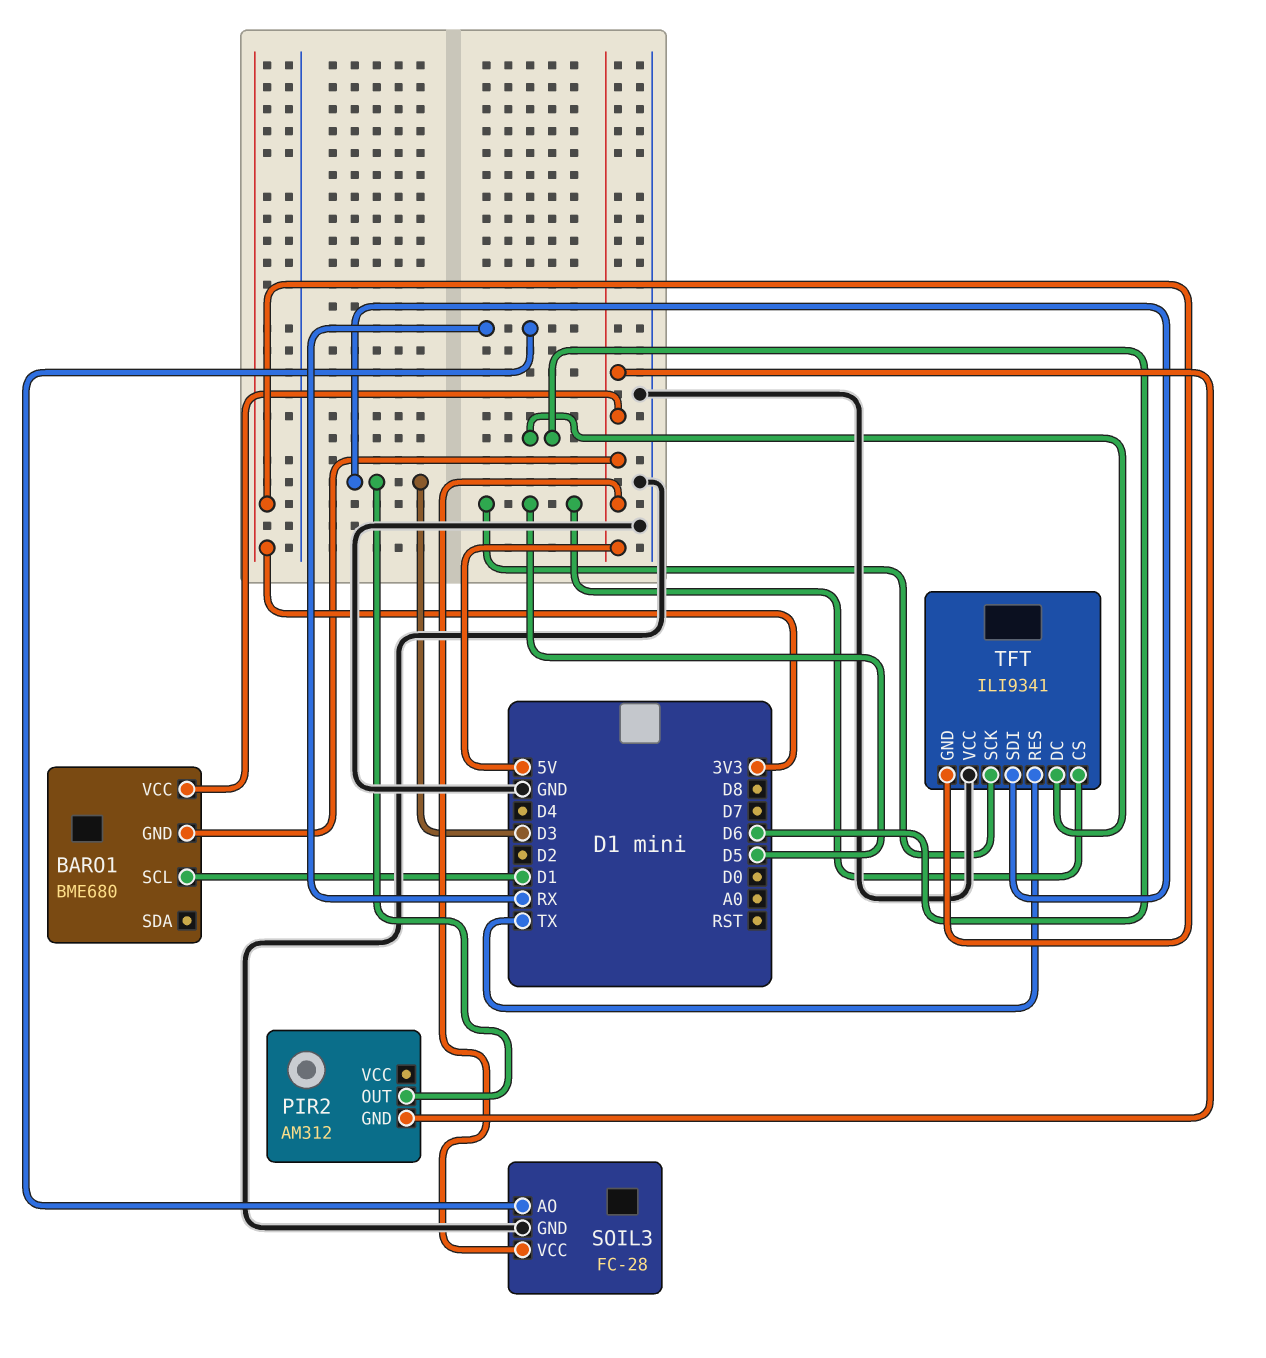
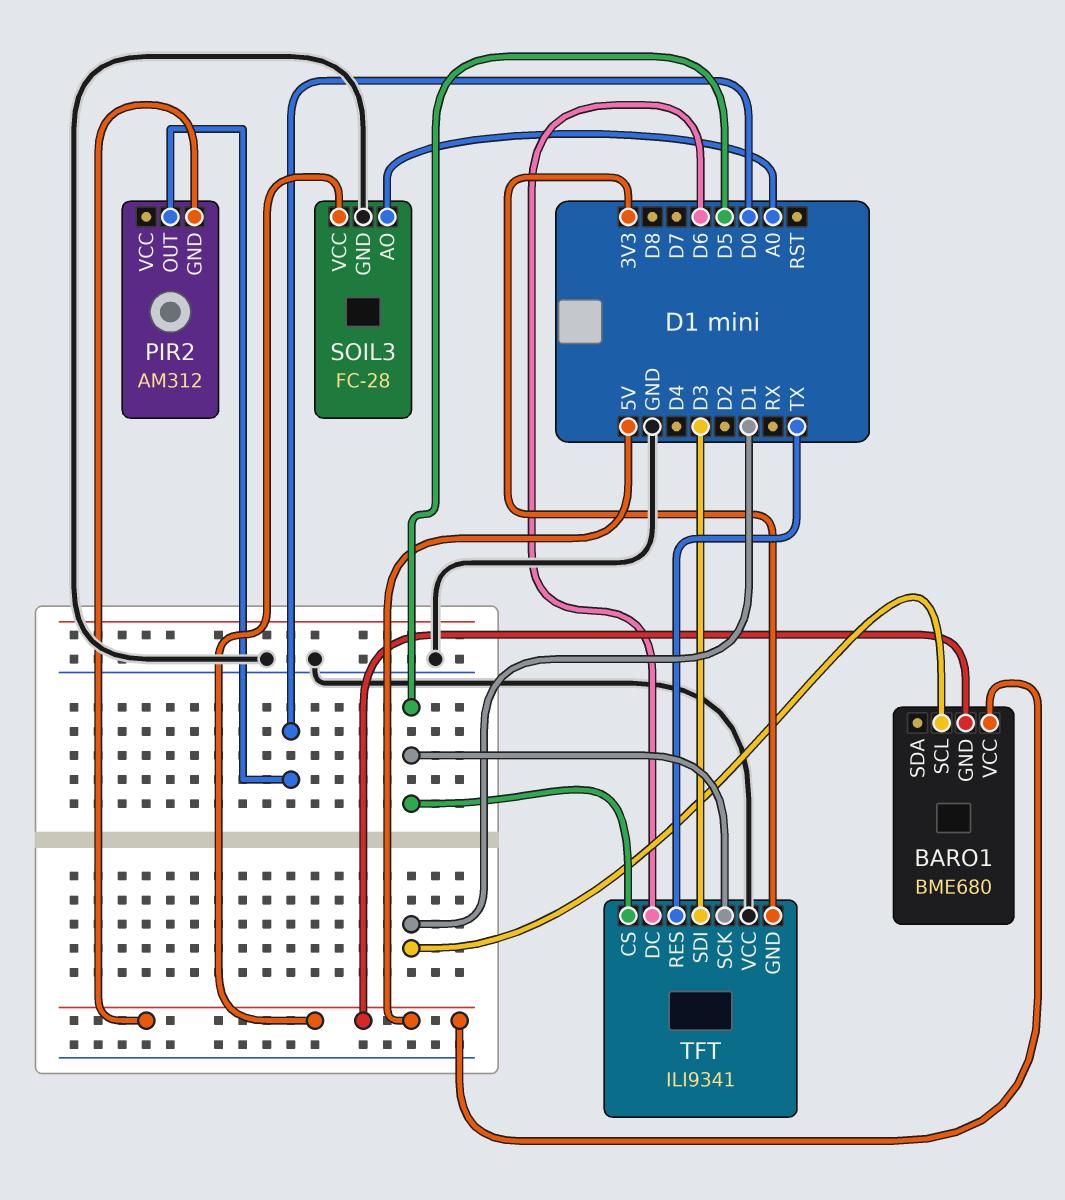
PIR2 pin OUT: D3 -> D0
SOIL3 pin AO: RX -> A0

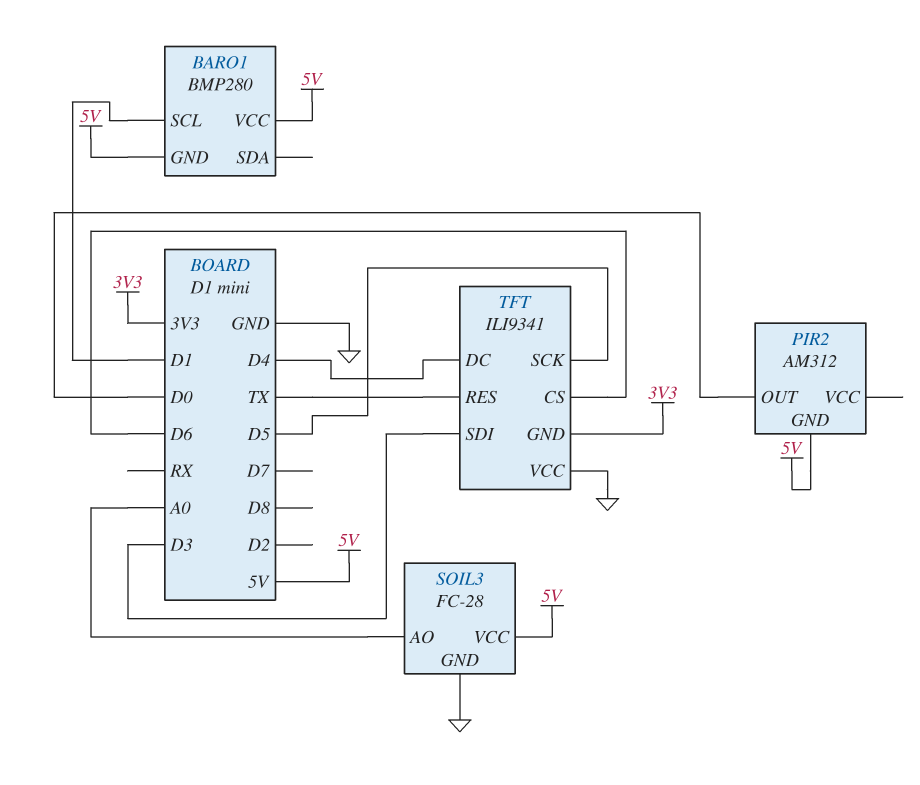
BARO1: BME680 -> BMP280
TFT pin CS: D5 -> D6
TFT pin DC: D6 -> D4

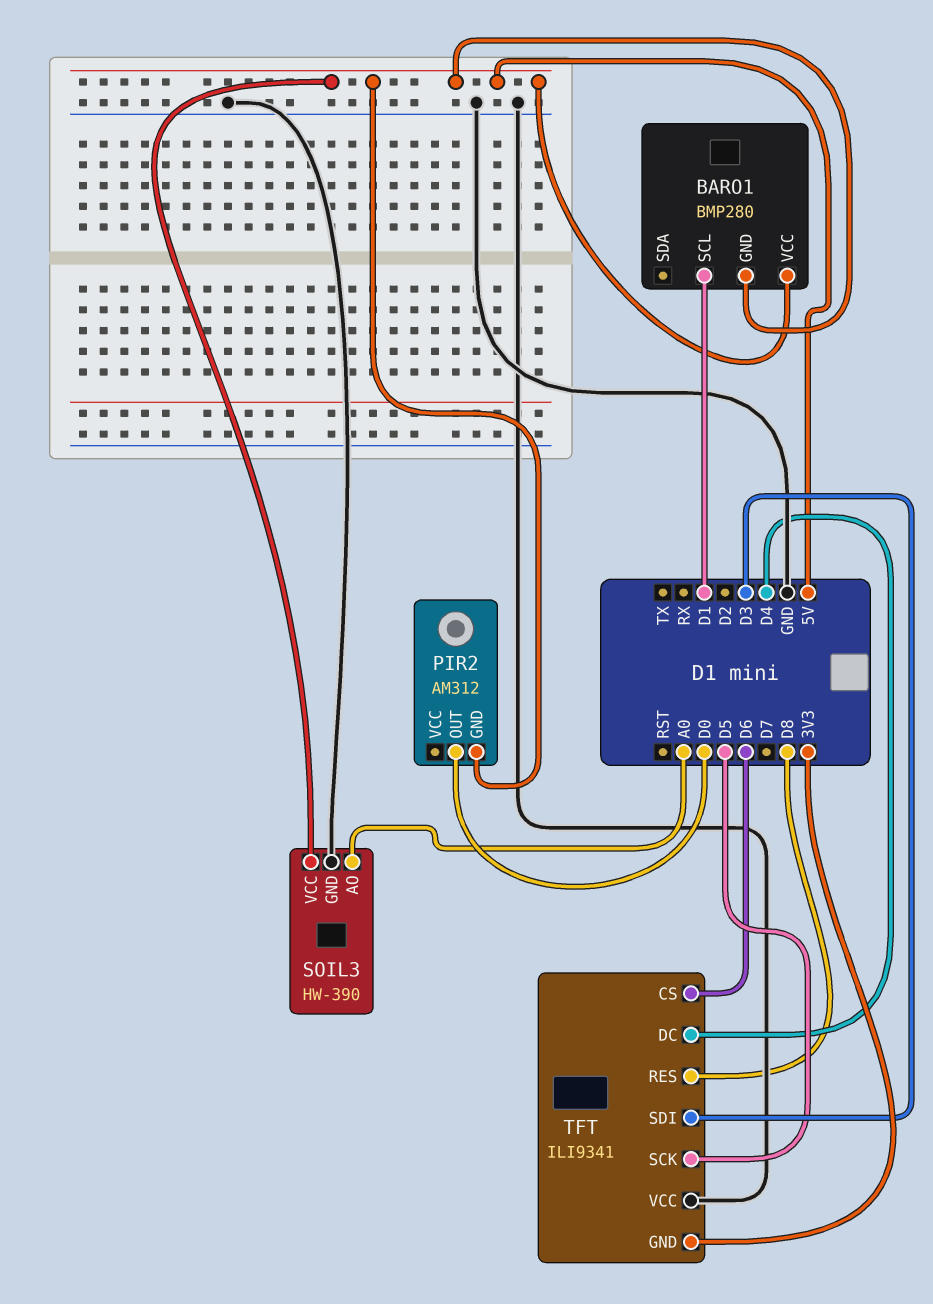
SOIL3: FC-28 -> HW-390
TFT pin RES: TX -> D8

